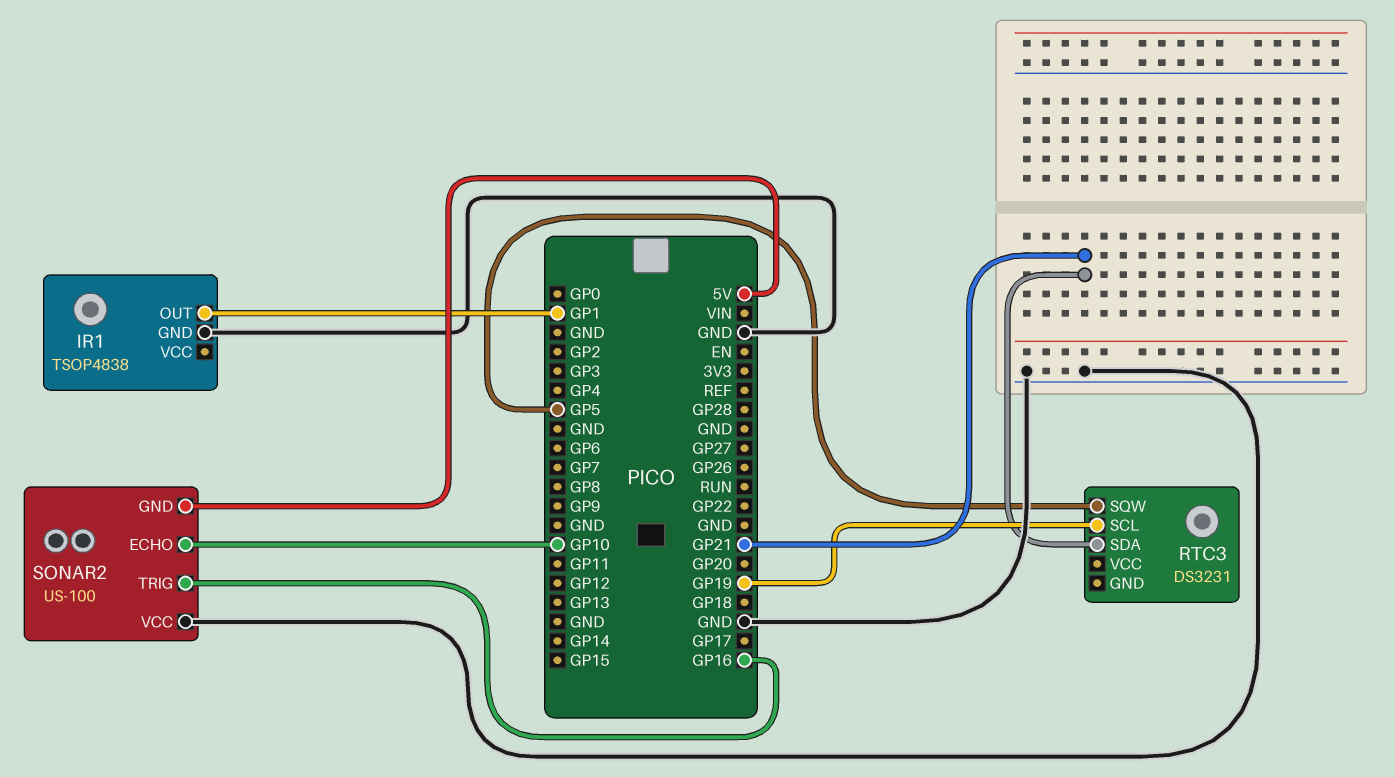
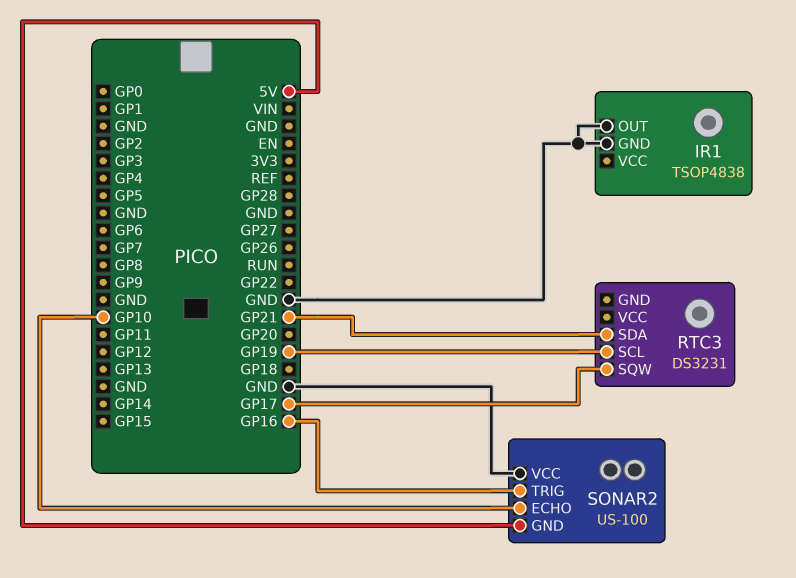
IR1 pin OUT: GP1 -> GND
RTC3 pin SQW: GP5 -> GP17

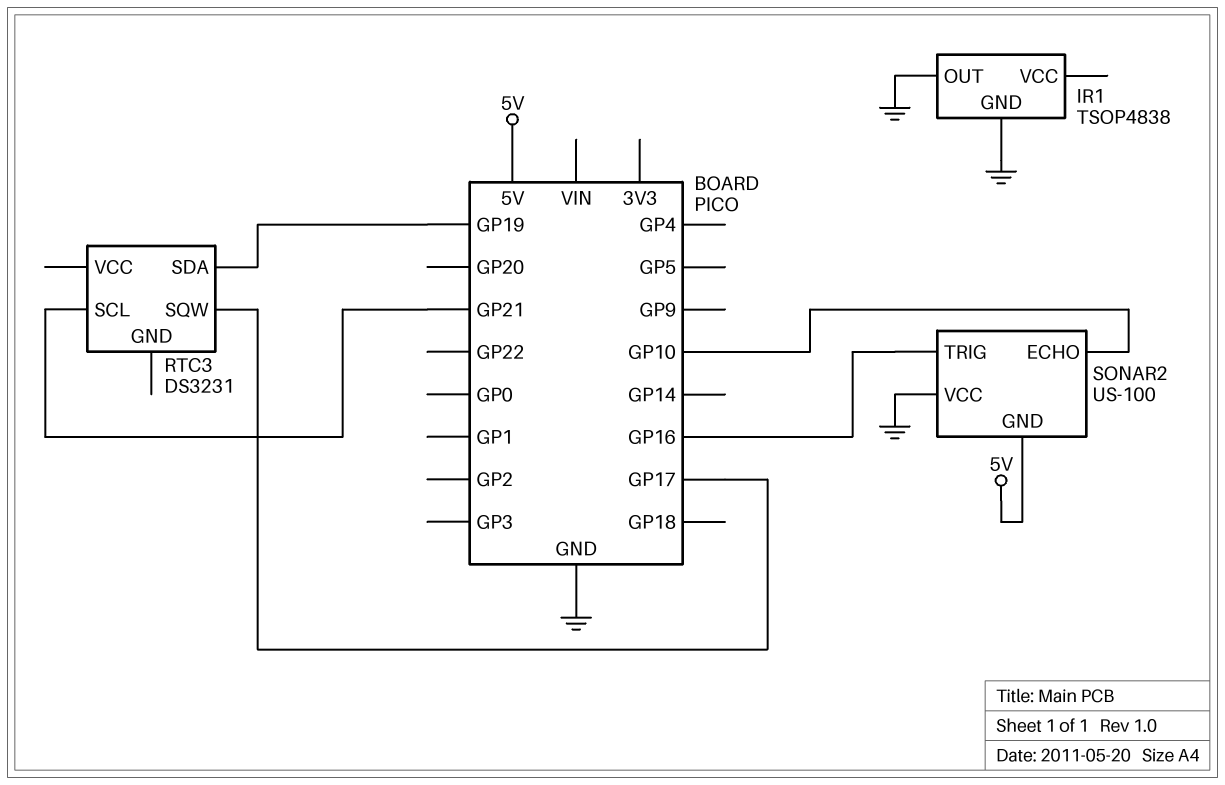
RTC3 pin SCL: GP19 -> GP21
RTC3 pin SDA: GP21 -> GP19

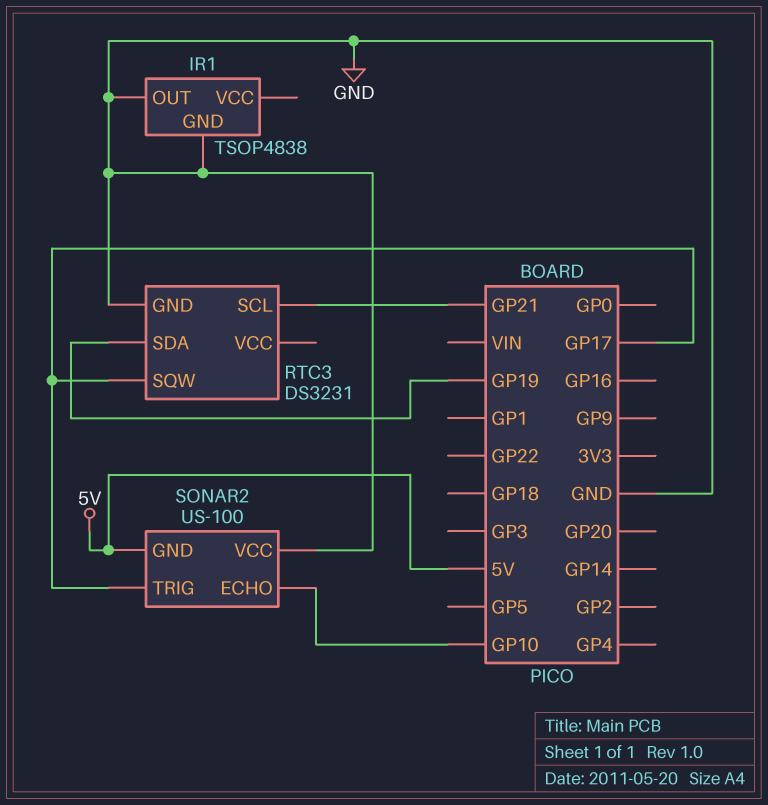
RTC3 pin GND: none -> GND
SONAR2 pin TRIG: GP16 -> GP17

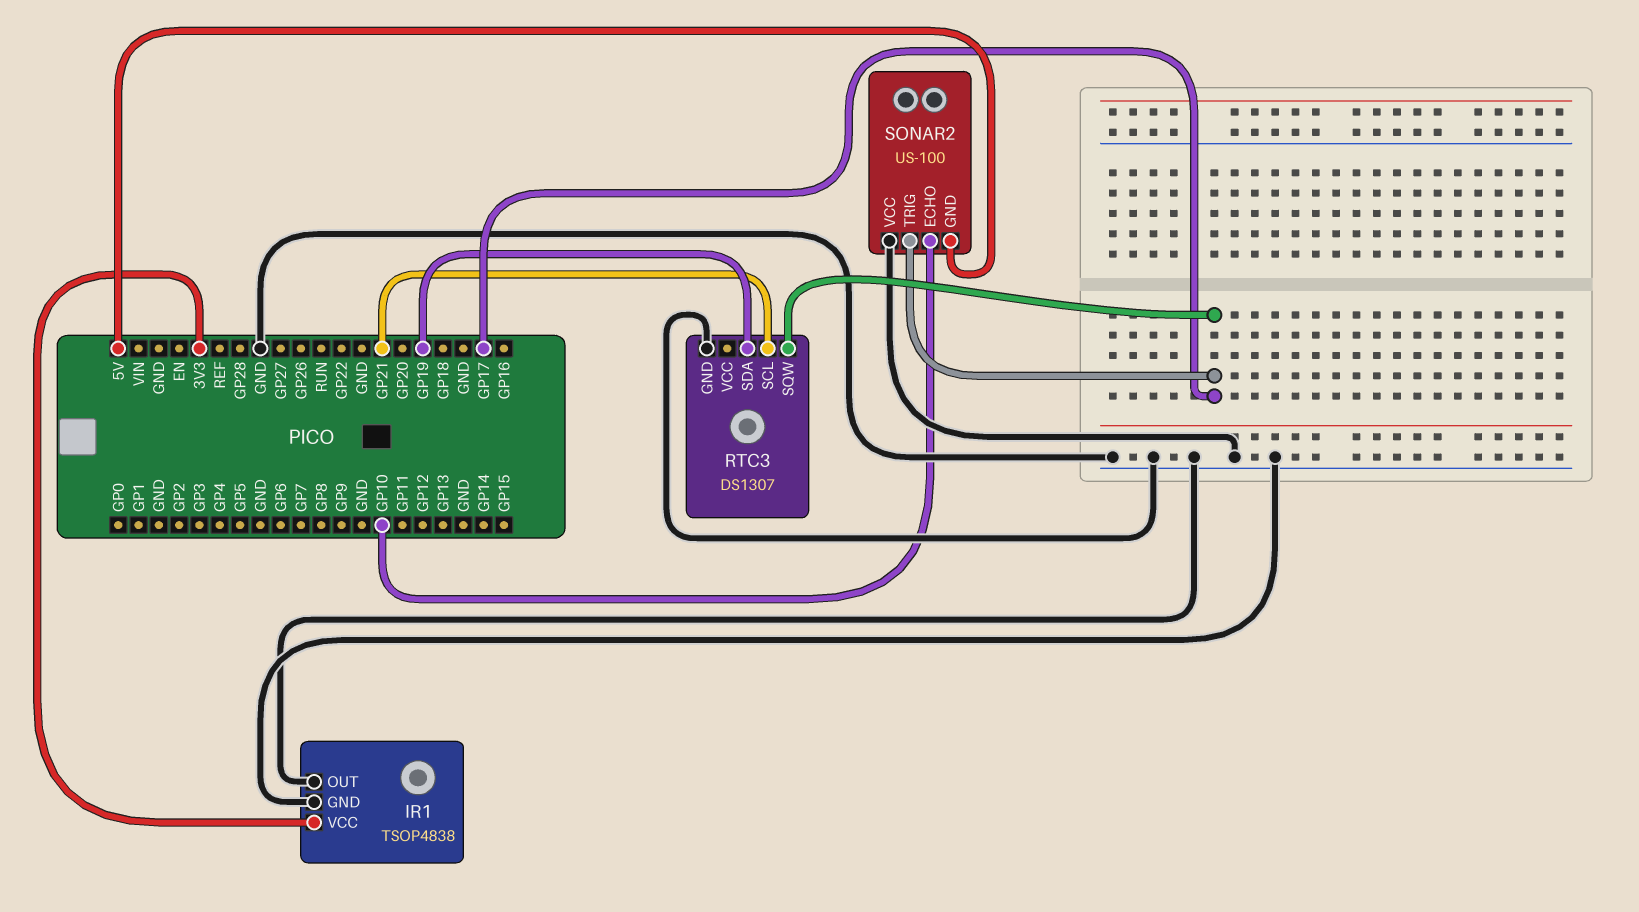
IR1 pin VCC: none -> 3V3
RTC3: DS3231 -> DS1307

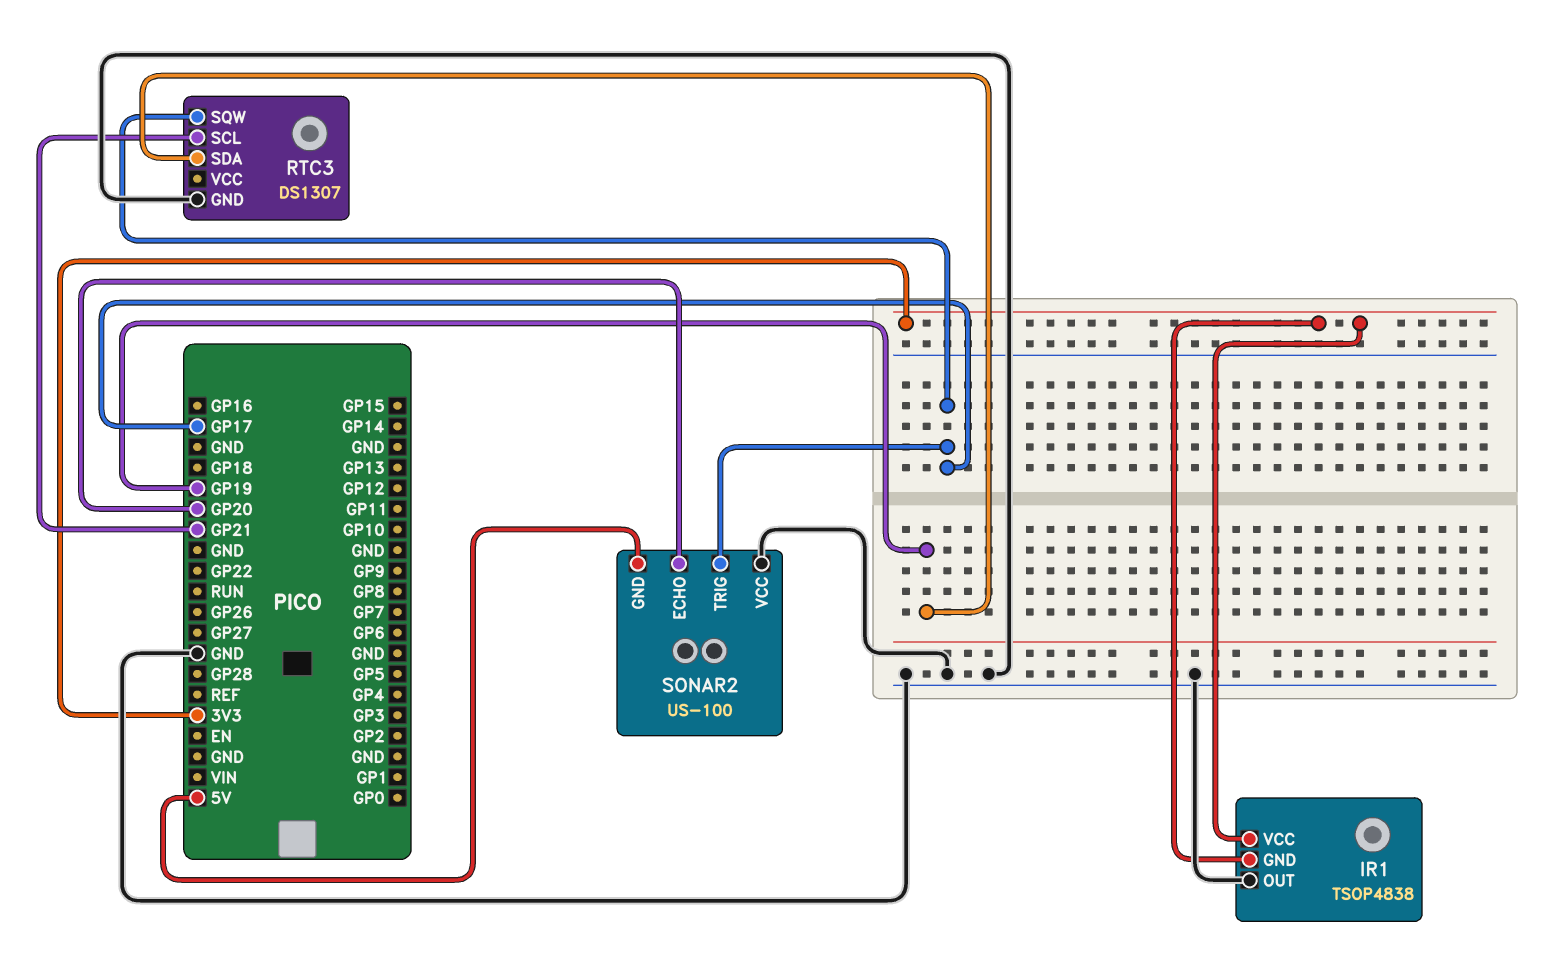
IR1 pin GND: GND -> 3V3
SONAR2 pin ECHO: GP10 -> GP20

